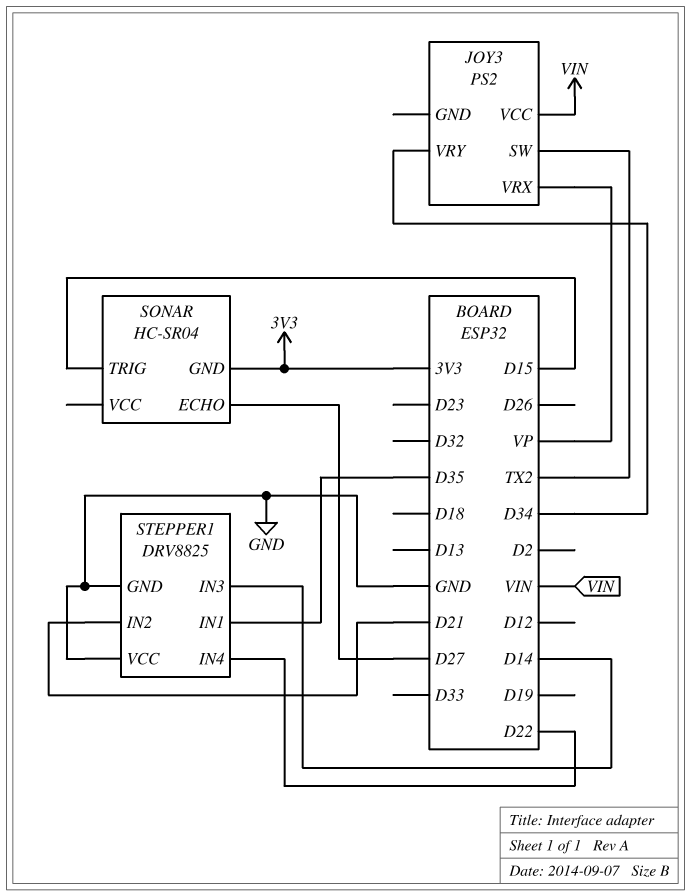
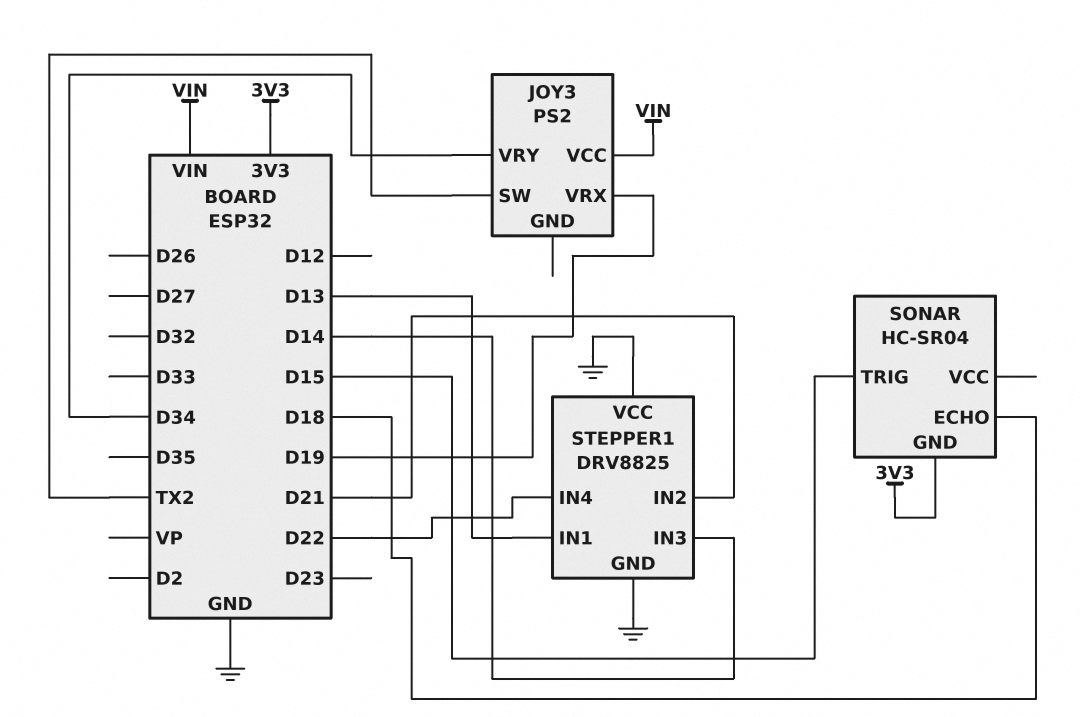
JOY3 pin VRX: VP -> D19
SONAR pin ECHO: D27 -> D18
STEPPER1 pin IN1: D35 -> D13

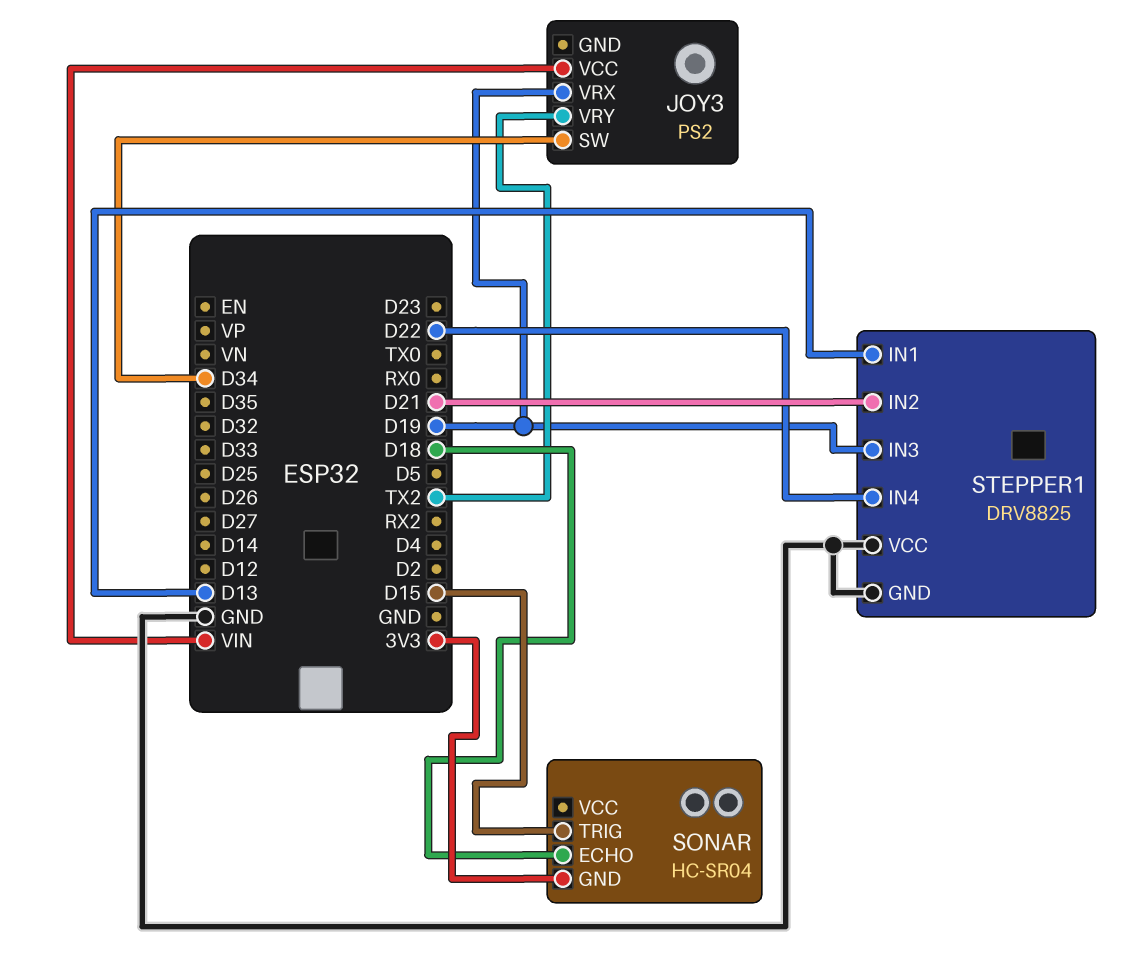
JOY3 pin SW: TX2 -> D34
JOY3 pin VRY: D34 -> TX2
STEPPER1 pin IN3: D14 -> D19

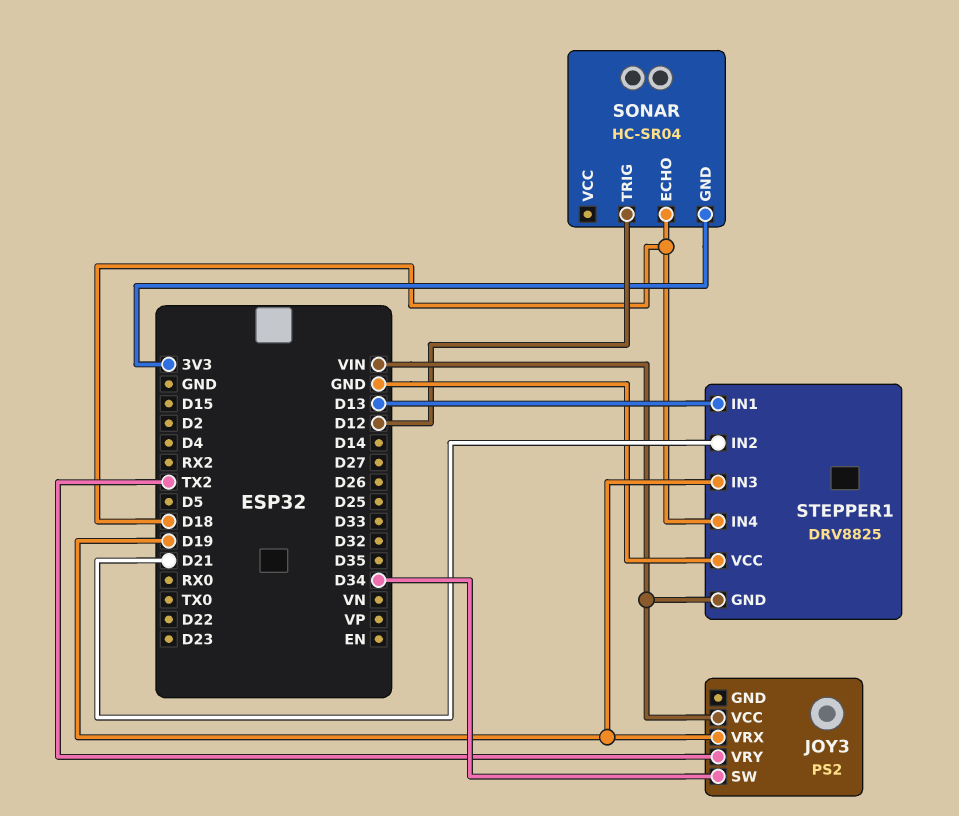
SONAR pin TRIG: D15 -> D12
STEPPER1 pin GND: GND -> VIN
STEPPER1 pin IN4: D22 -> D18

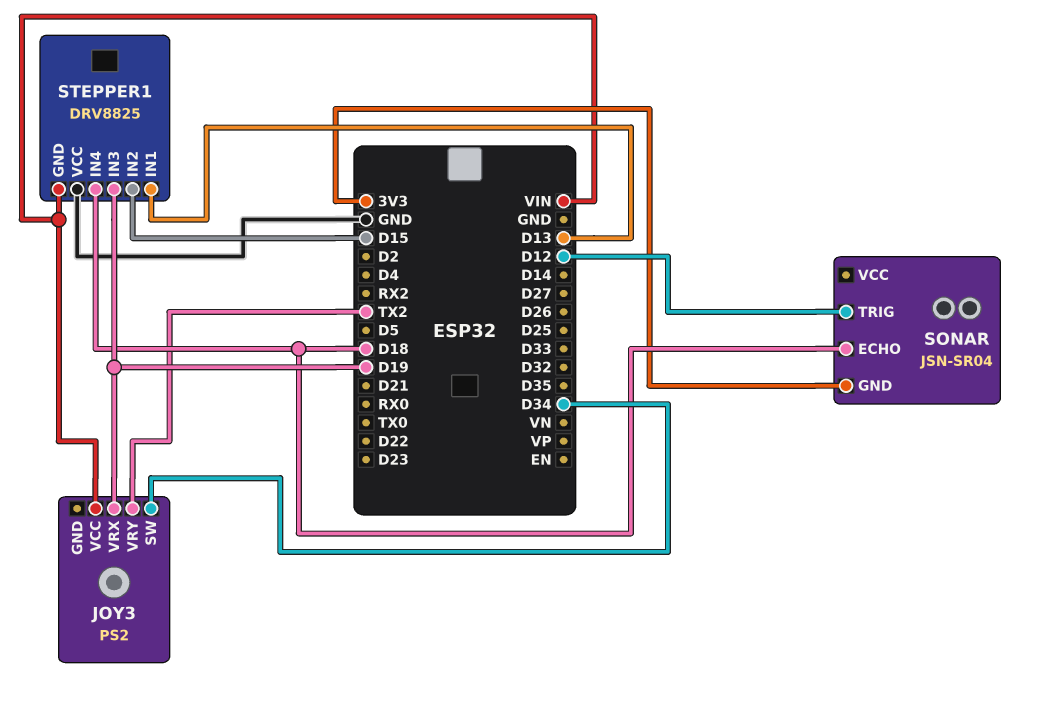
SONAR: HC-SR04 -> JSN-SR04
STEPPER1 pin IN2: D21 -> D15

